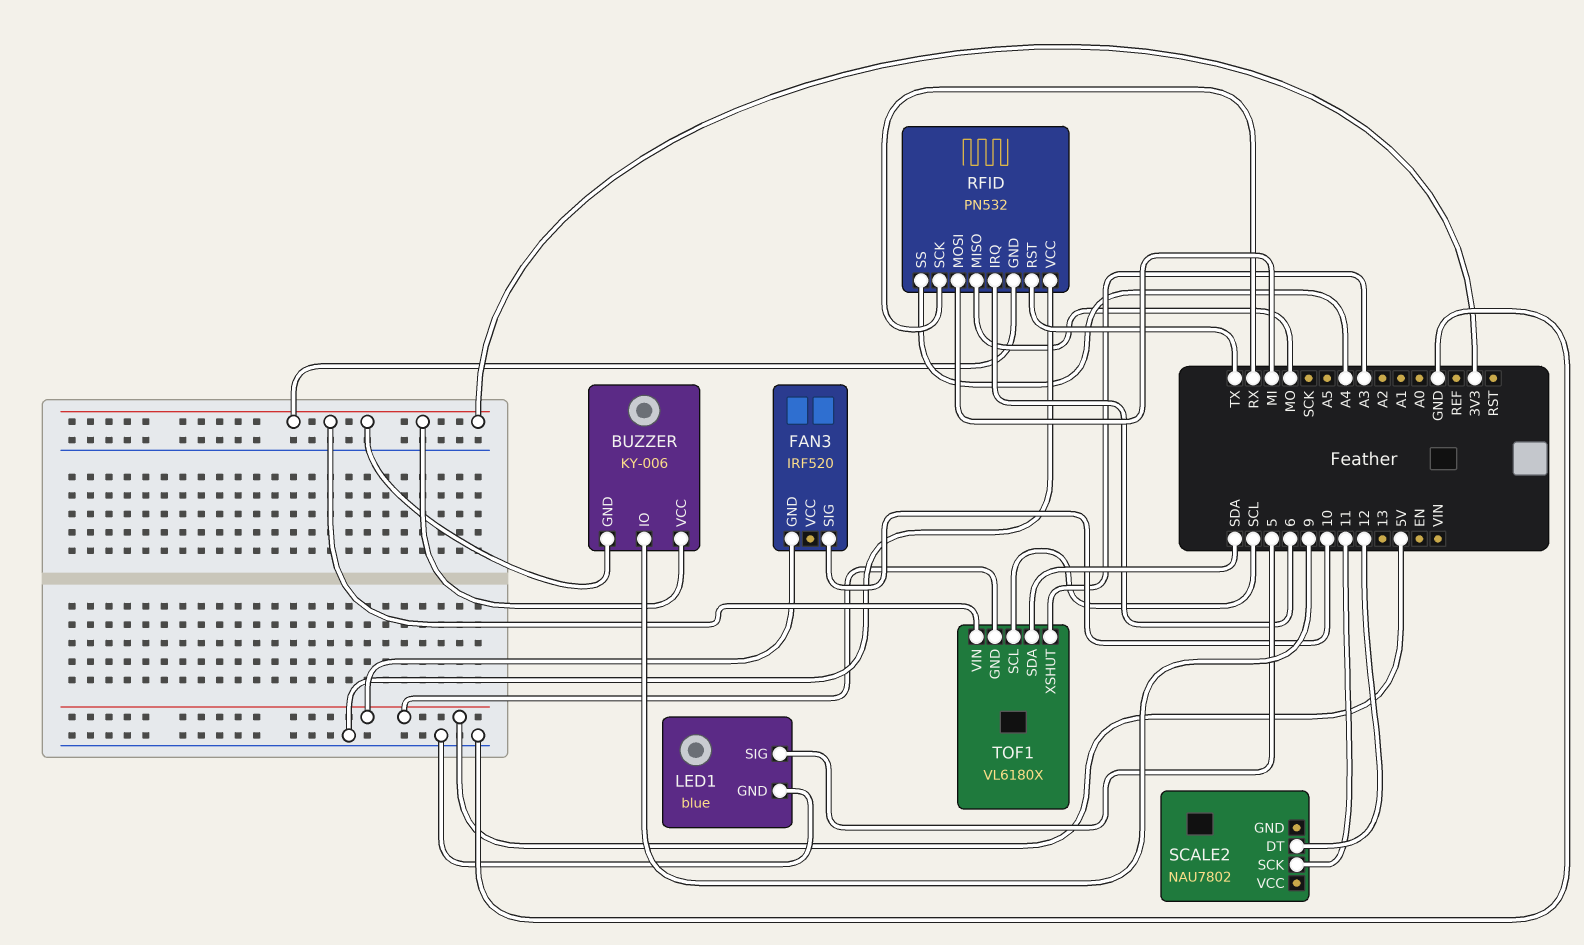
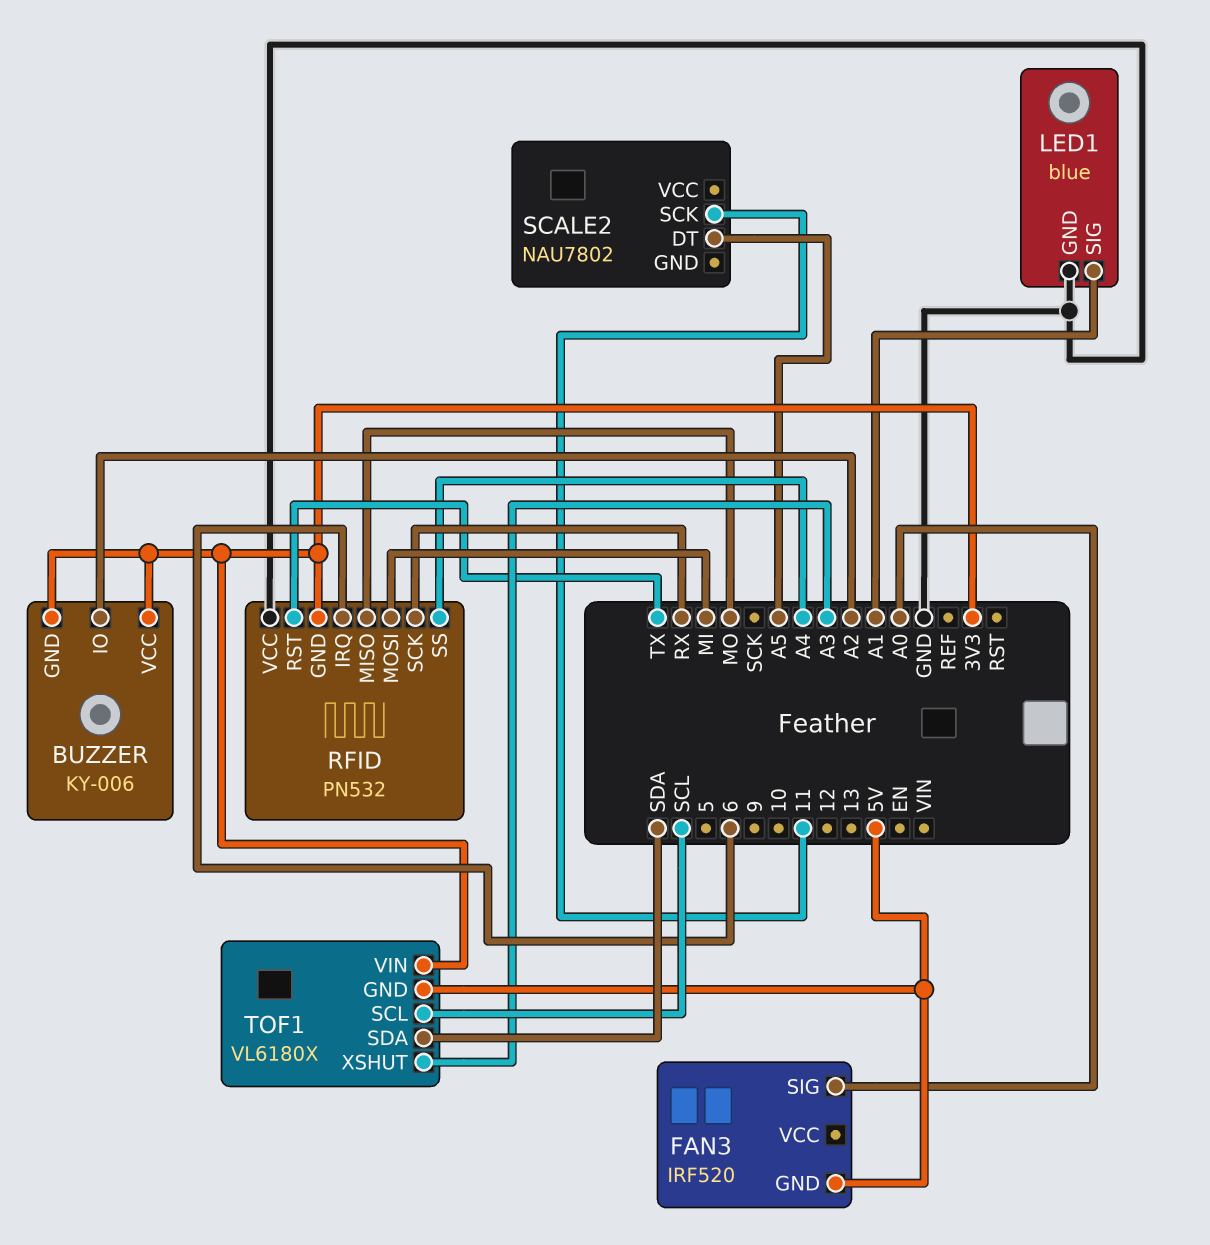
BUZZER pin IO: 9 -> A2
FAN3 pin SIG: 10 -> A0
LED1 pin SIG: 5 -> A1
SCALE2 pin DT: 12 -> A5

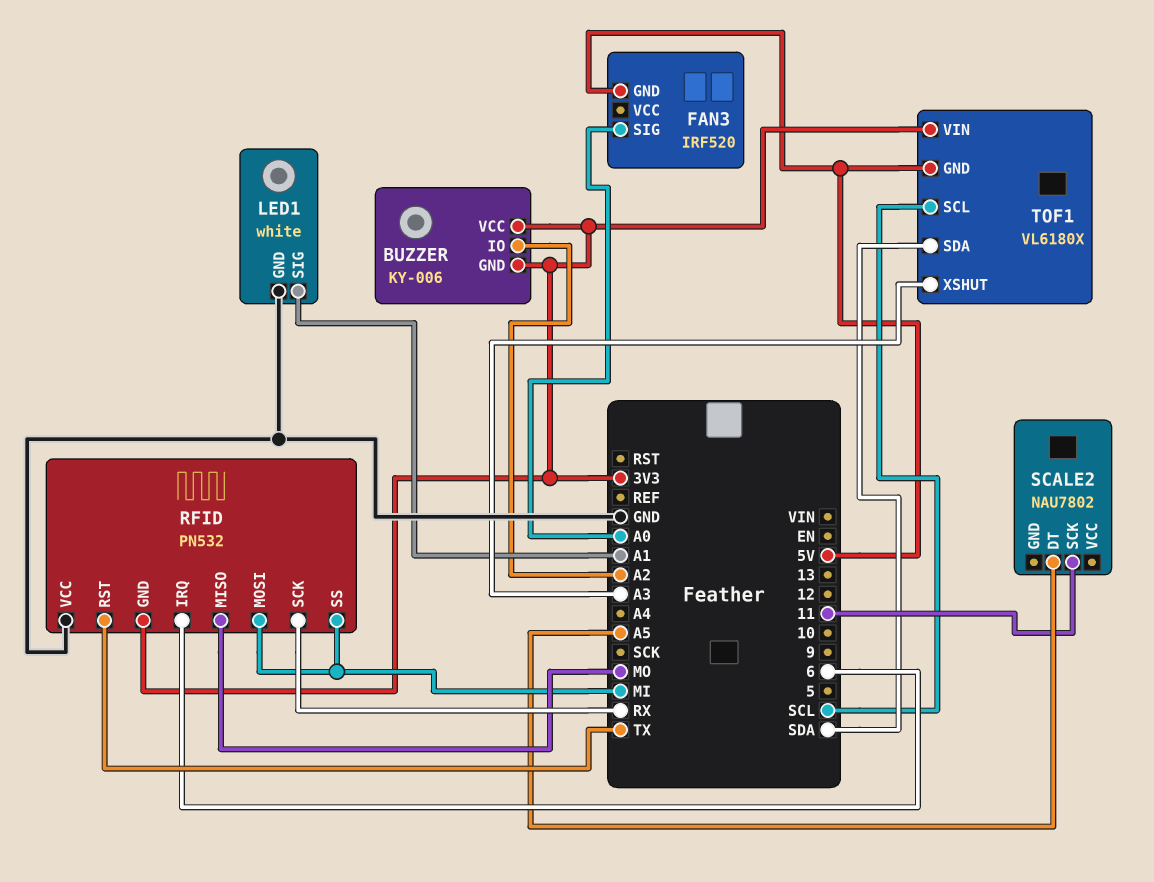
LED1: blue -> white
RFID pin SS: A4 -> MI

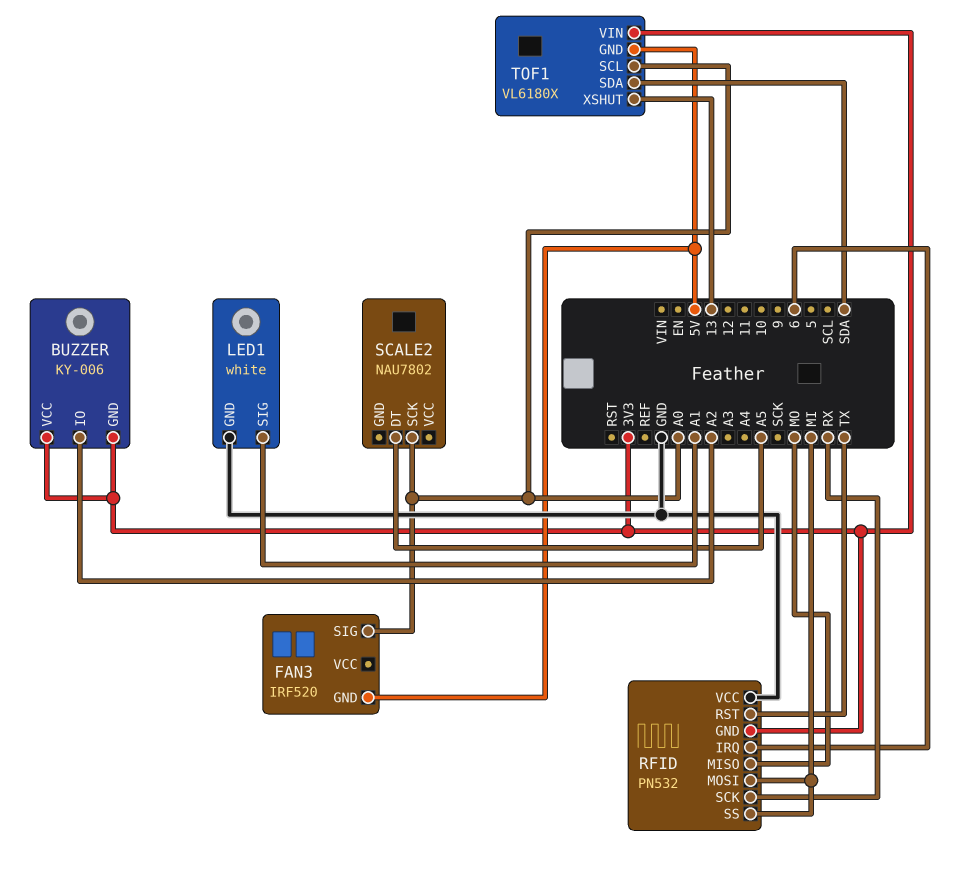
SCALE2 pin SCK: 11 -> A0
TOF1 pin SCL: SCL -> A0
TOF1 pin XSHUT: A3 -> 13

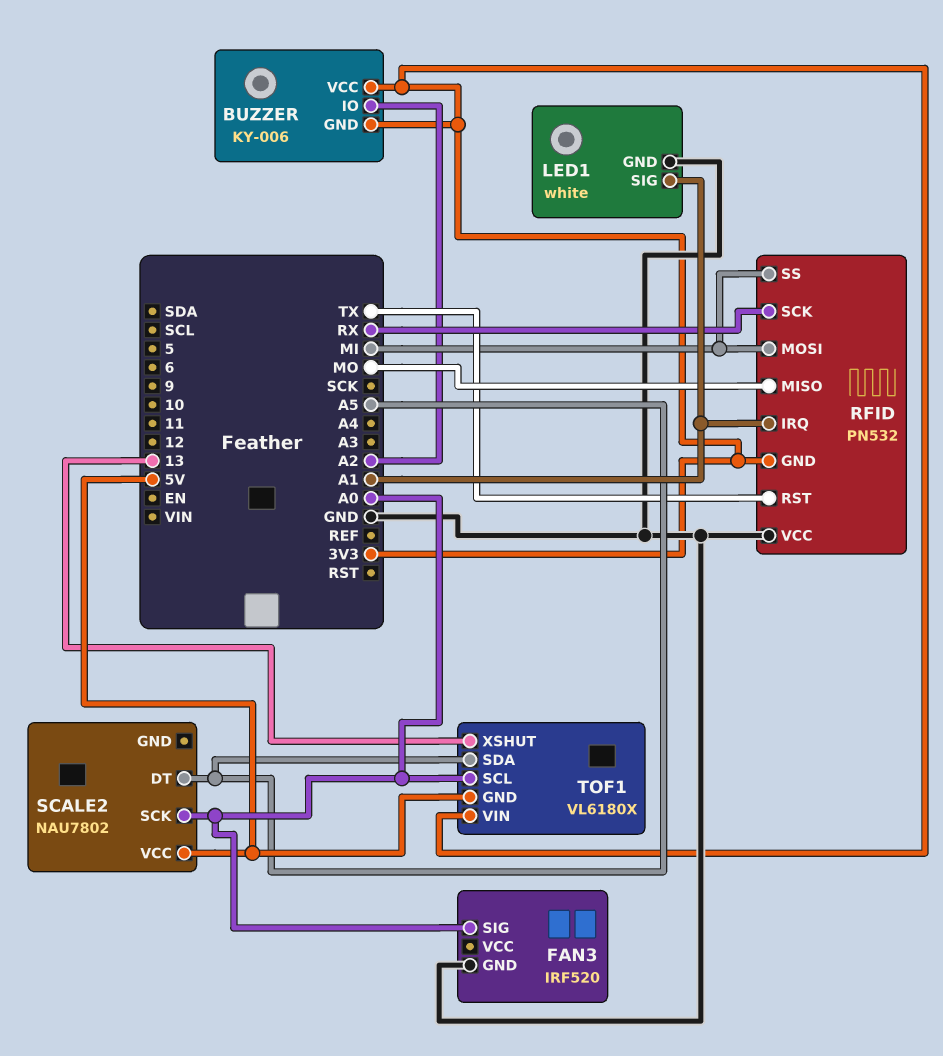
FAN3 pin GND: 5V -> GND
RFID pin IRQ: 6 -> A1
SCALE2 pin VCC: none -> 5V
TOF1 pin SDA: SDA -> A5

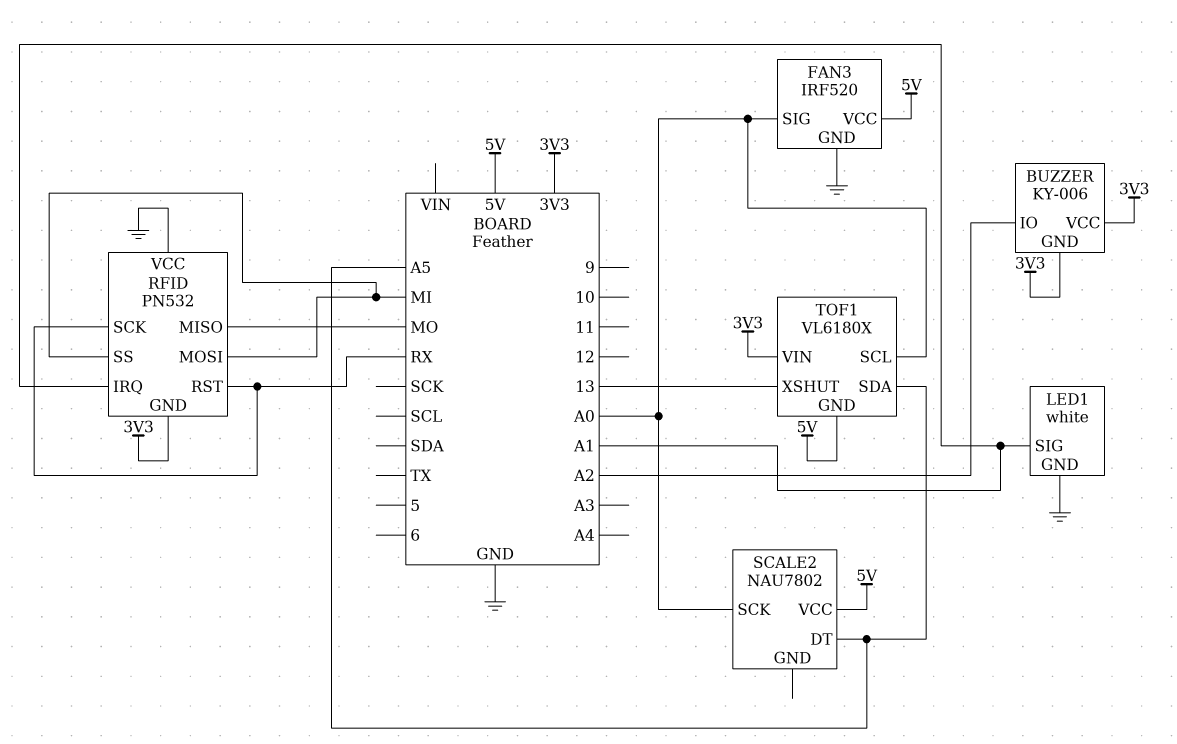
FAN3 pin VCC: none -> 5V
RFID pin RST: TX -> RX

